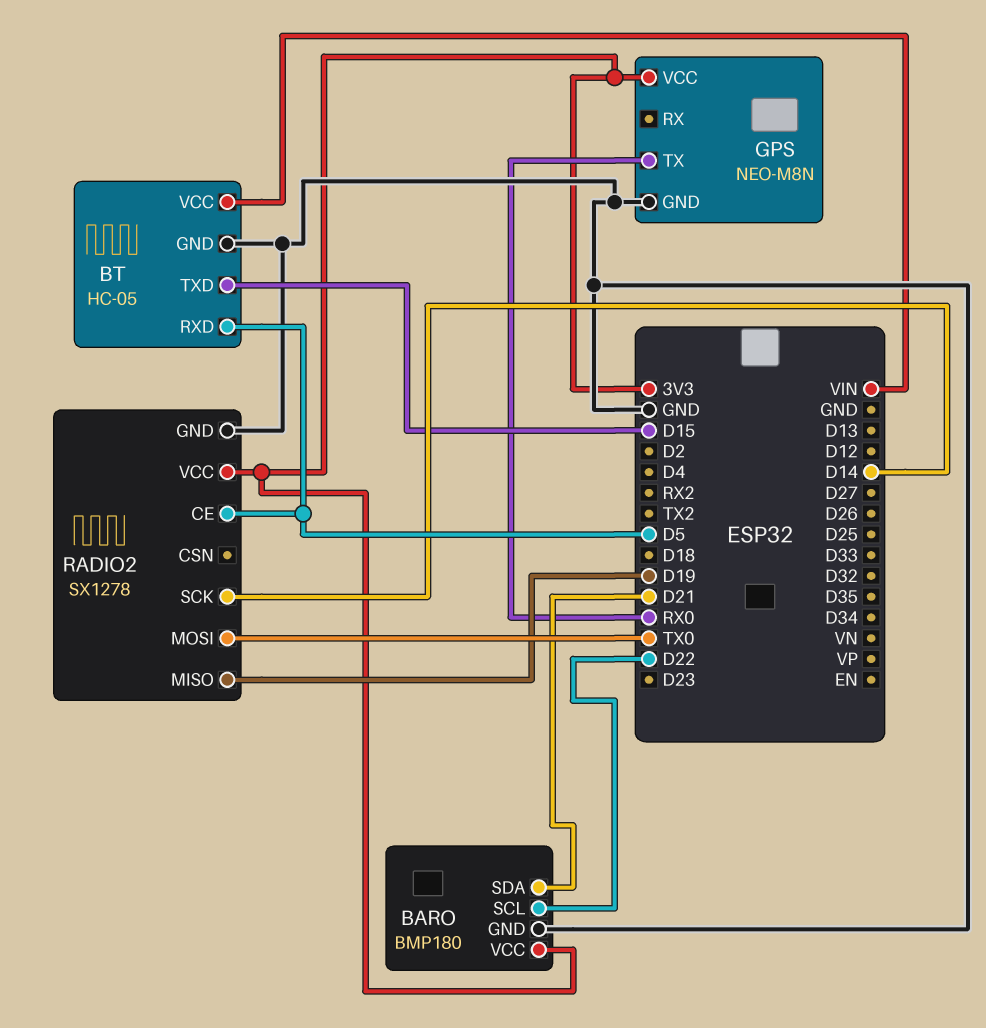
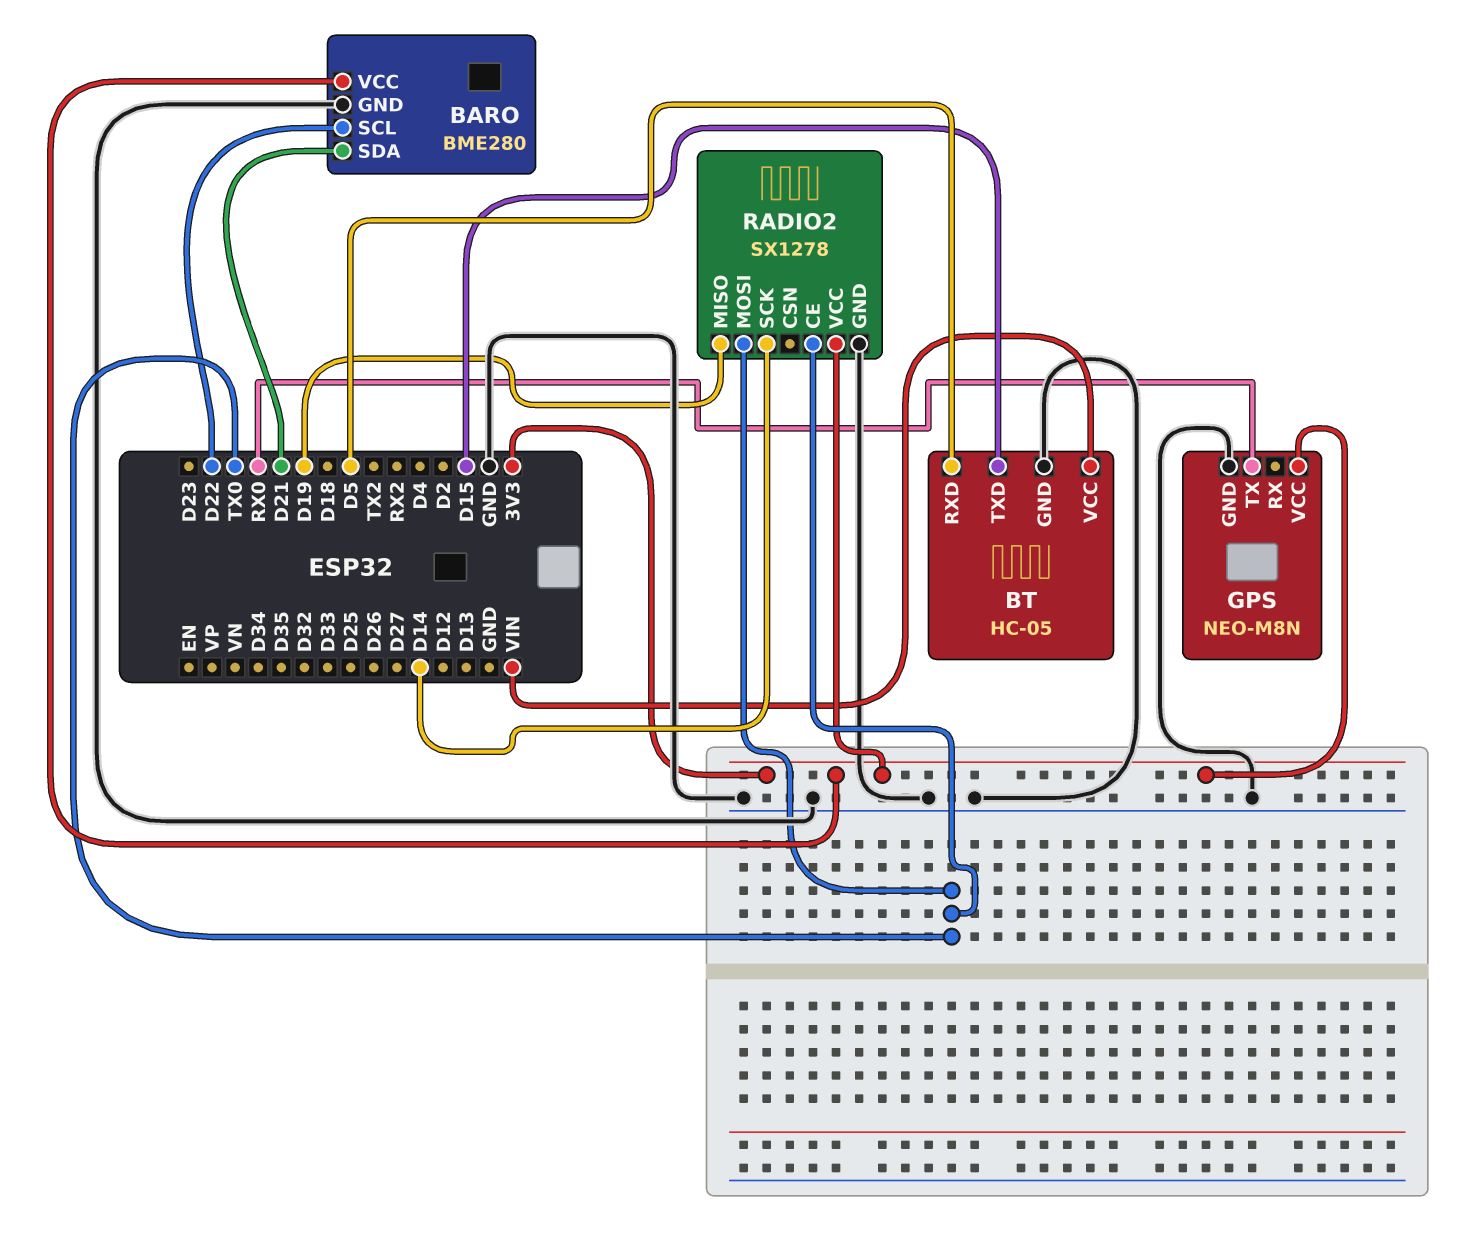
BARO: BMP180 -> BME280
RADIO2 pin CE: D5 -> TX0

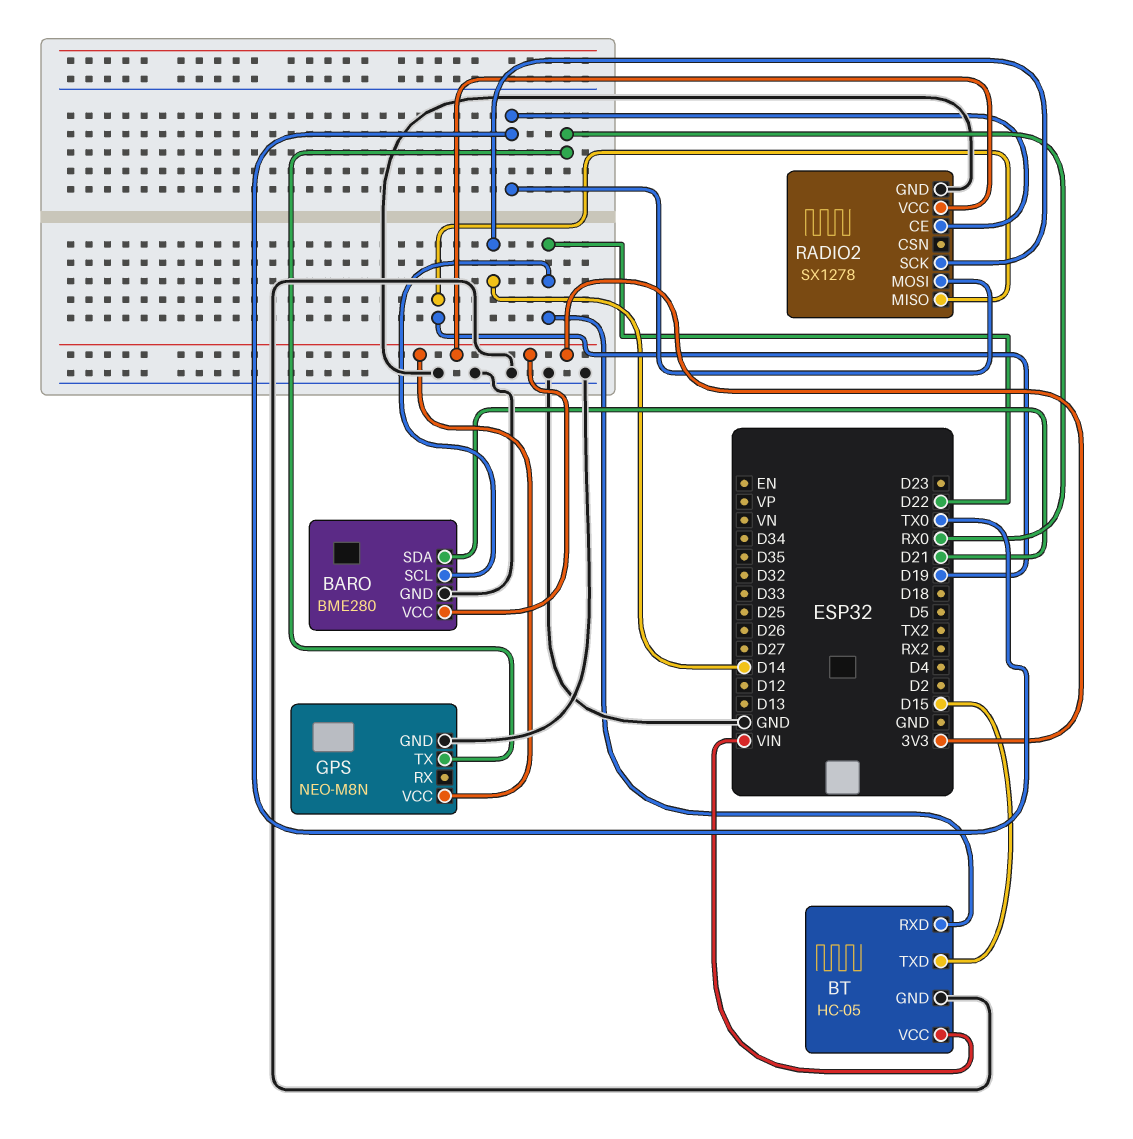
BT pin RXD: D5 -> D22

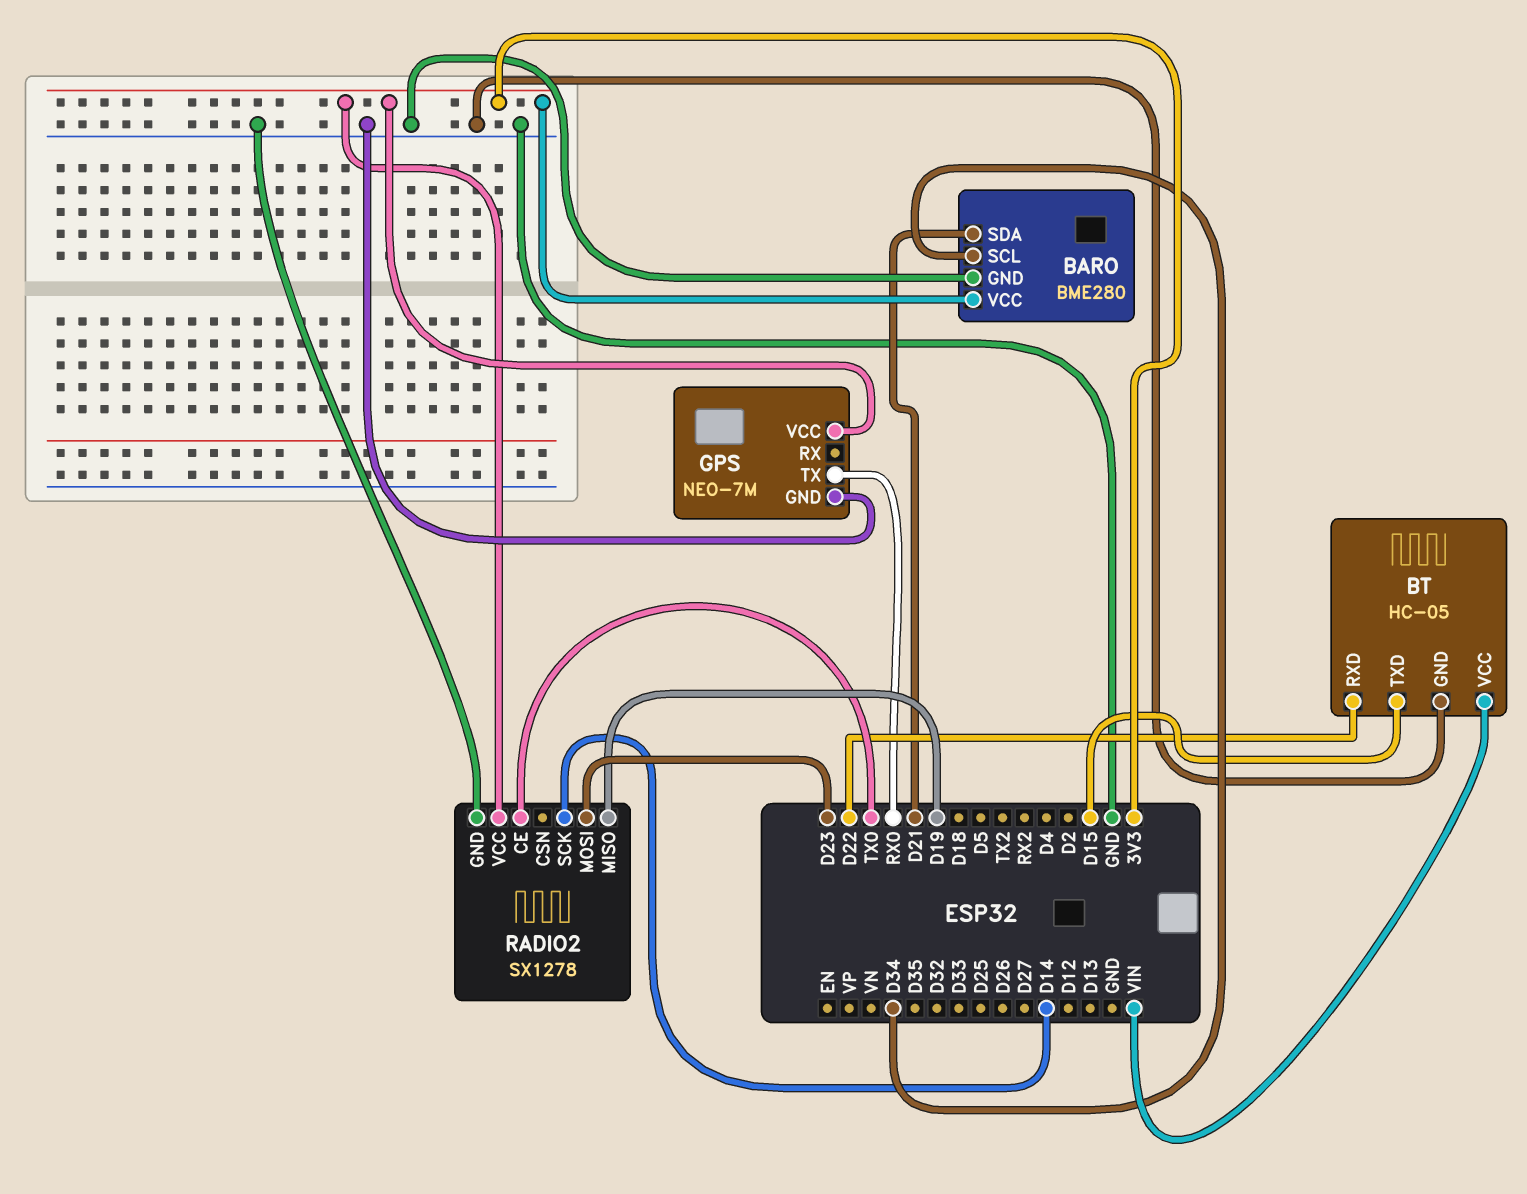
BARO pin SCL: D22 -> D34
GPS: NEO-M8N -> NEO-7M
RADIO2 pin MOSI: TX0 -> D23

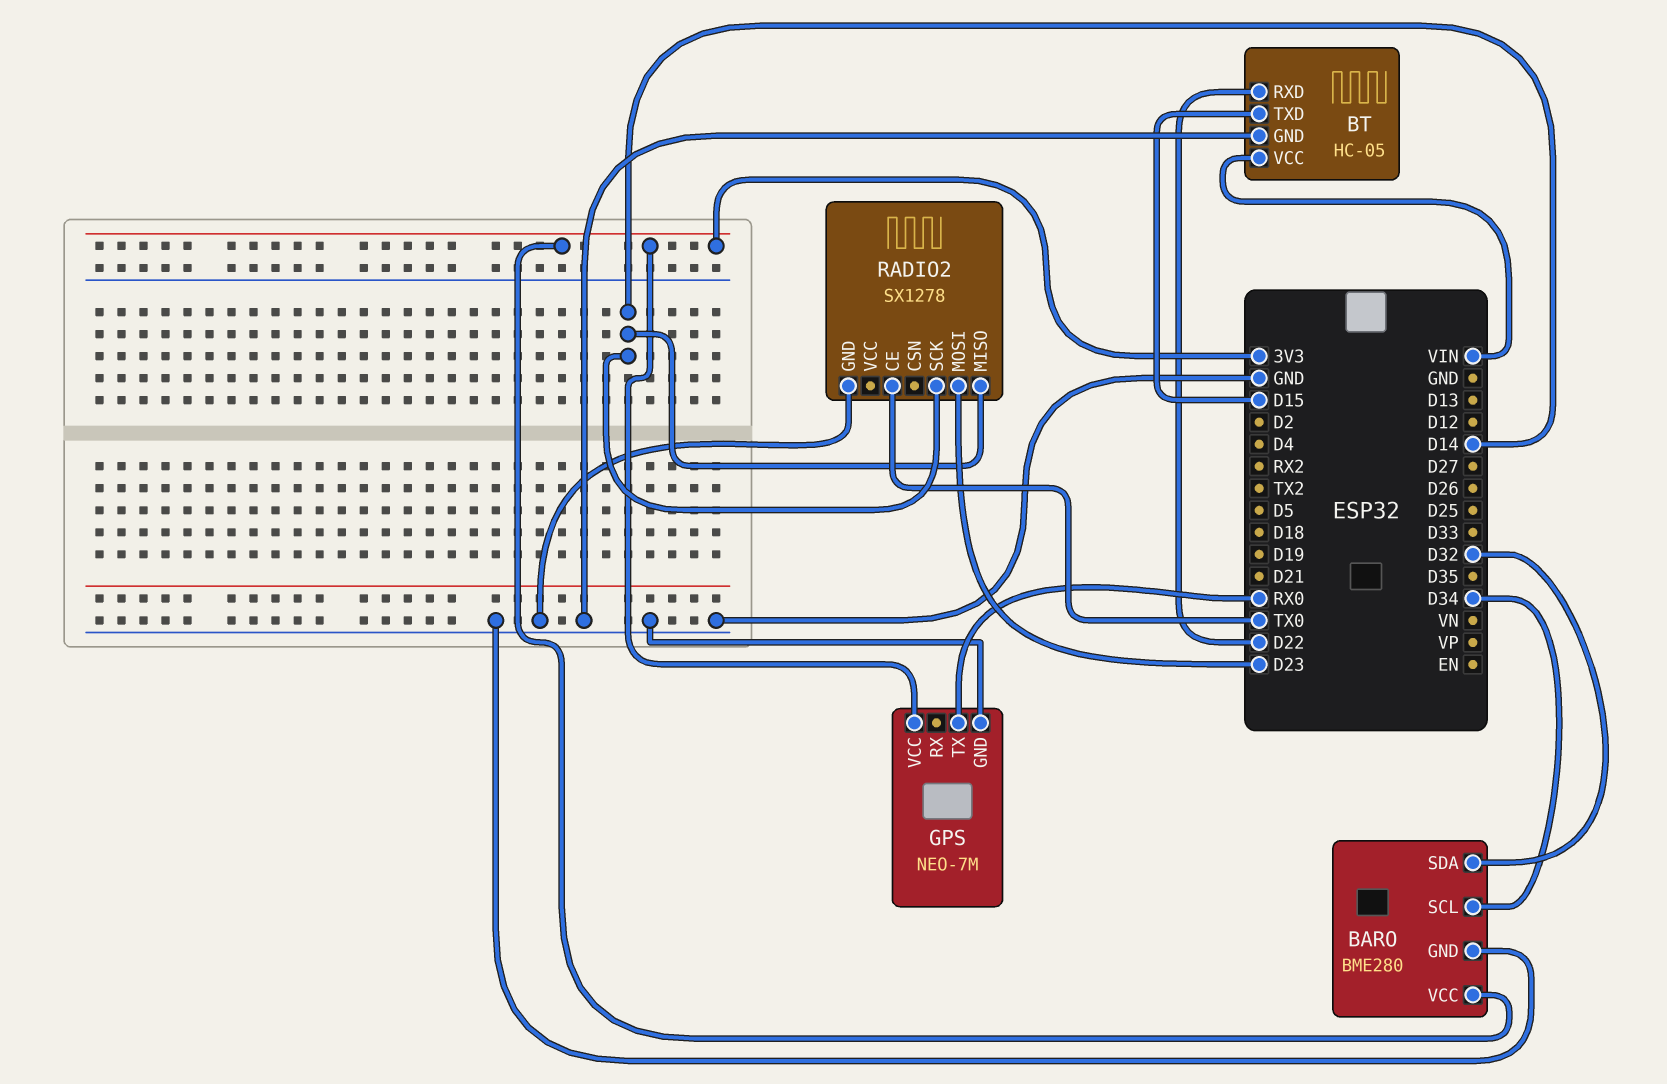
BARO pin SDA: D21 -> D32
RADIO2 pin MISO: D19 -> D14
RADIO2 pin VCC: 3V3 -> none

